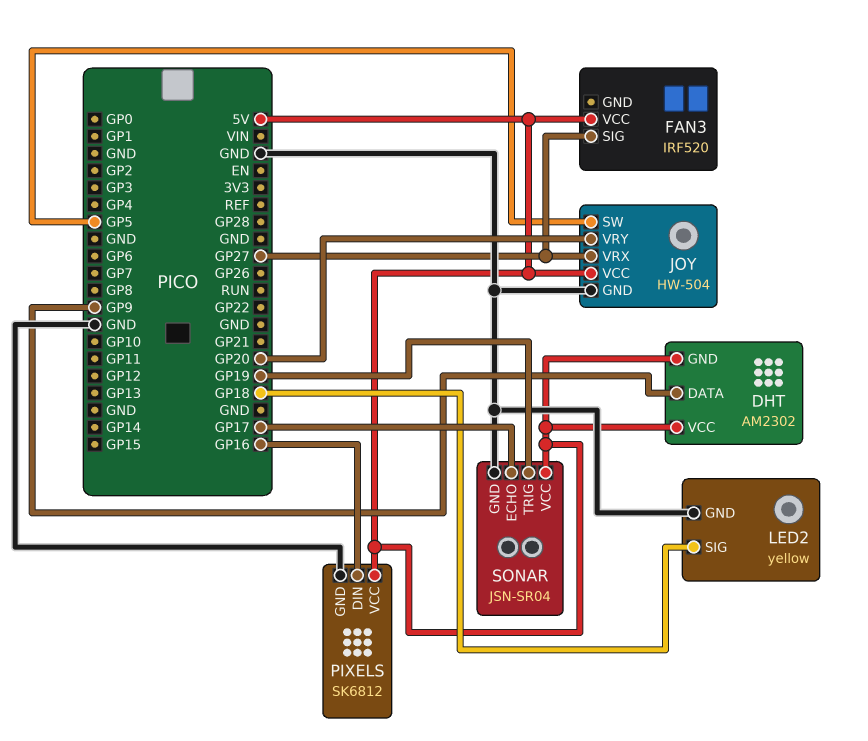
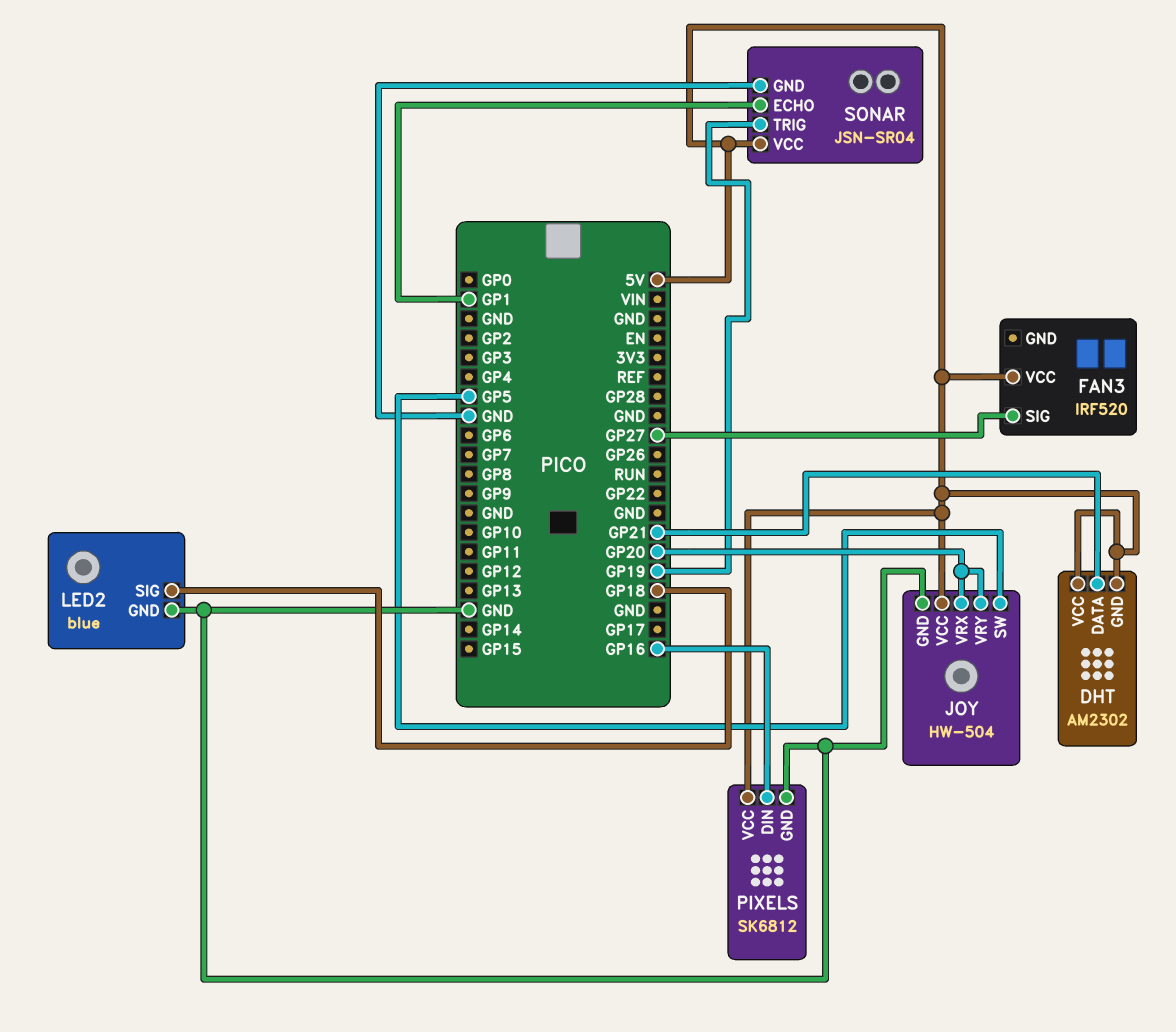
DHT pin DATA: GP9 -> GP21
JOY pin VRX: GP27 -> GP20
LED2: yellow -> blue
SONAR pin ECHO: GP17 -> GP1

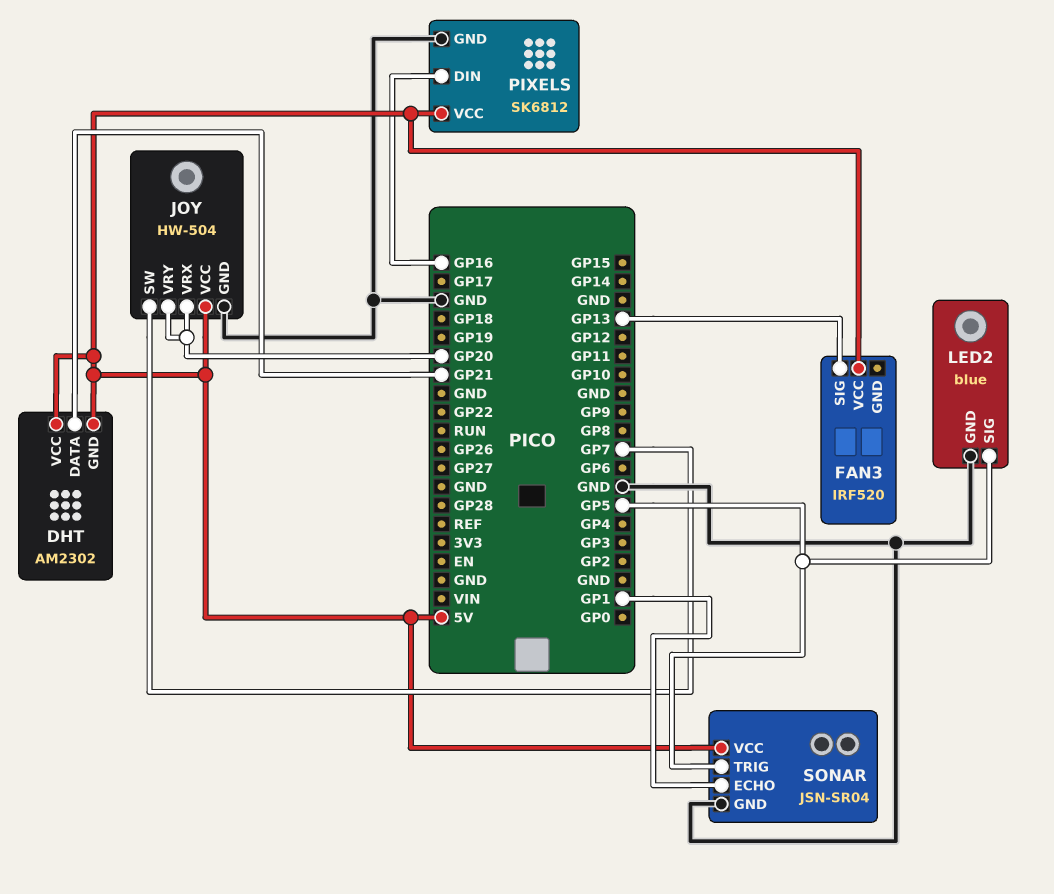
FAN3 pin SIG: GP27 -> GP13
JOY pin SW: GP5 -> GP7
LED2 pin SIG: GP18 -> GP5
SONAR pin TRIG: GP19 -> GP5

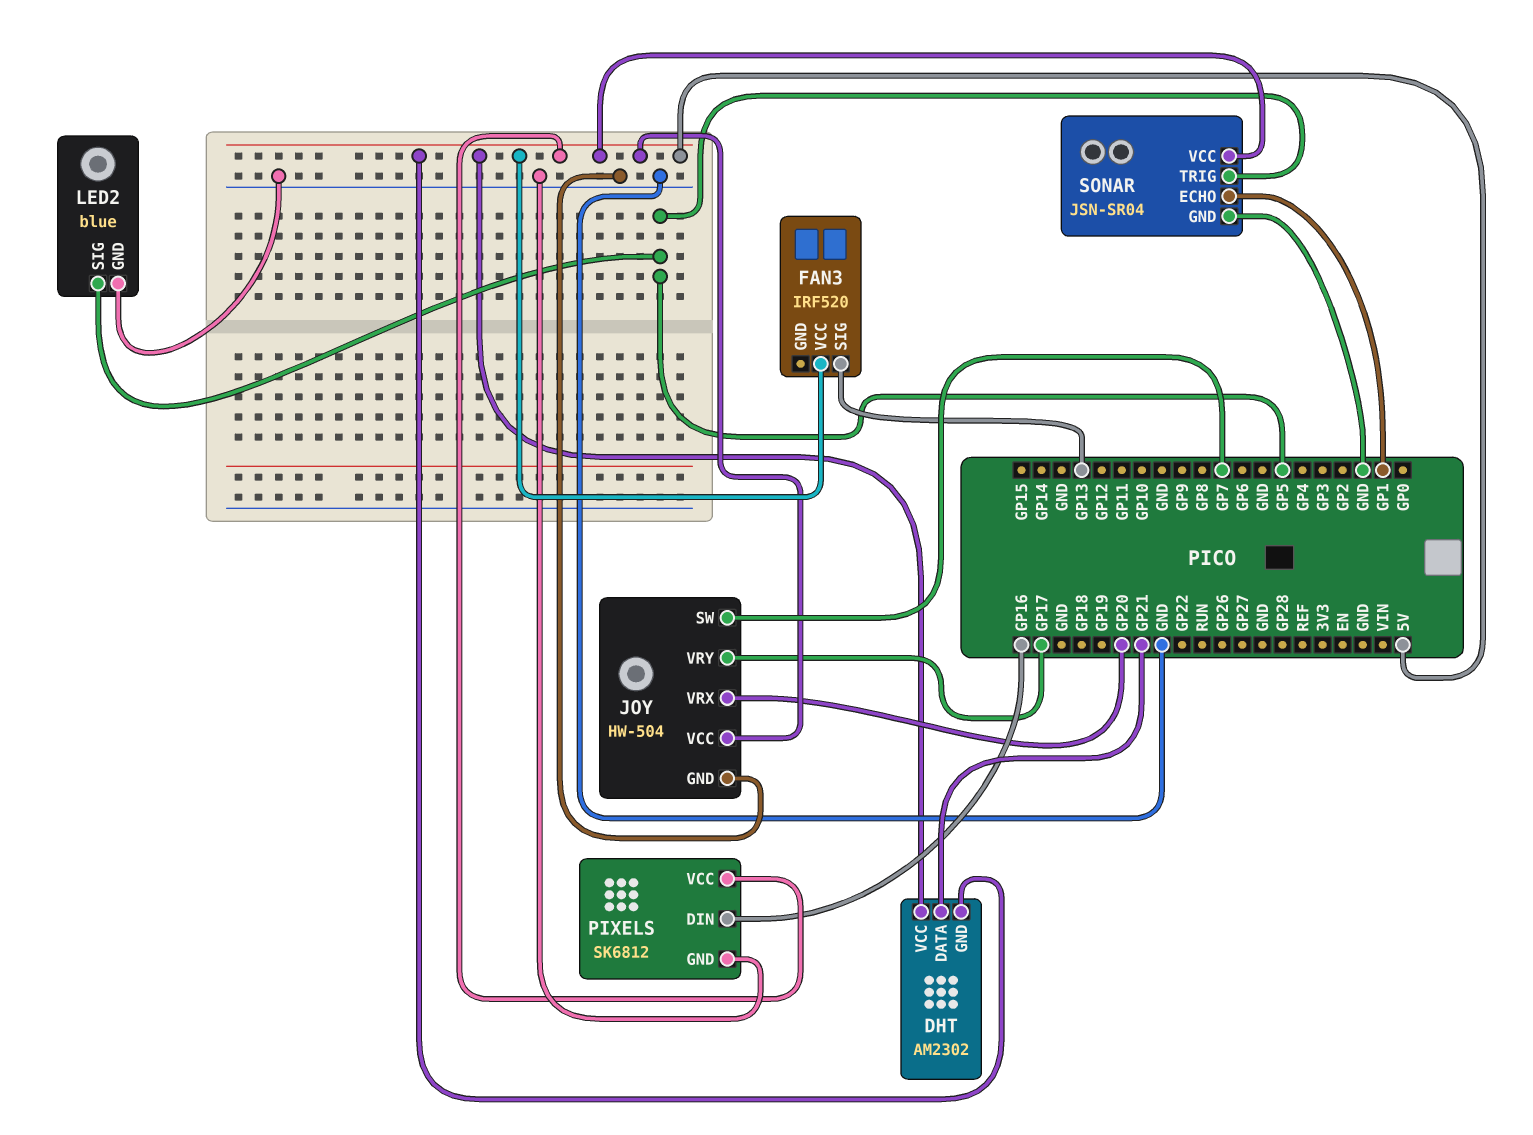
JOY pin VRY: GP20 -> GP17

